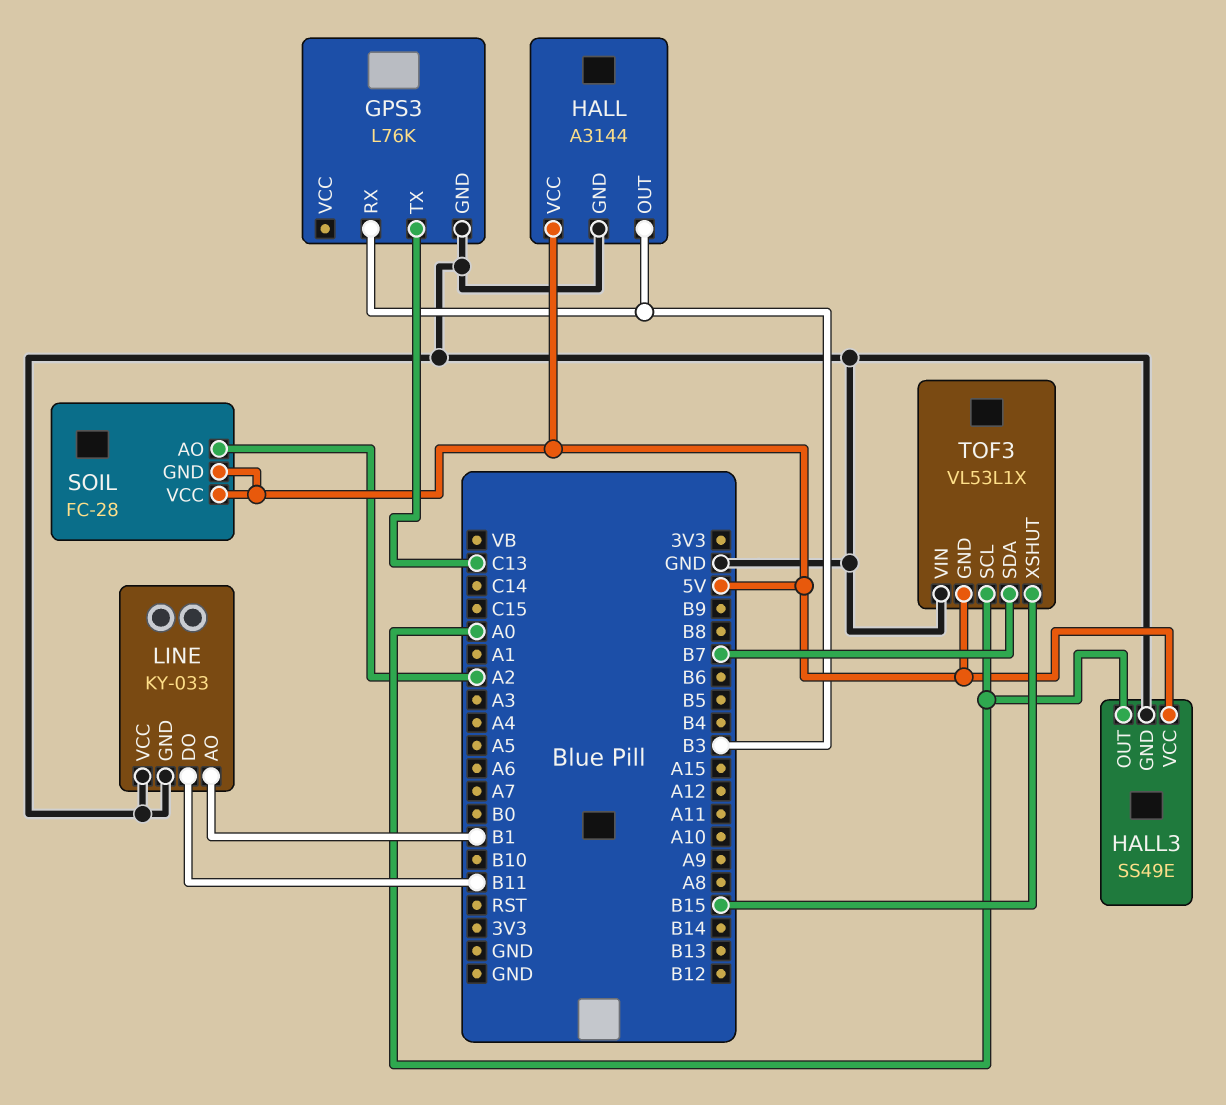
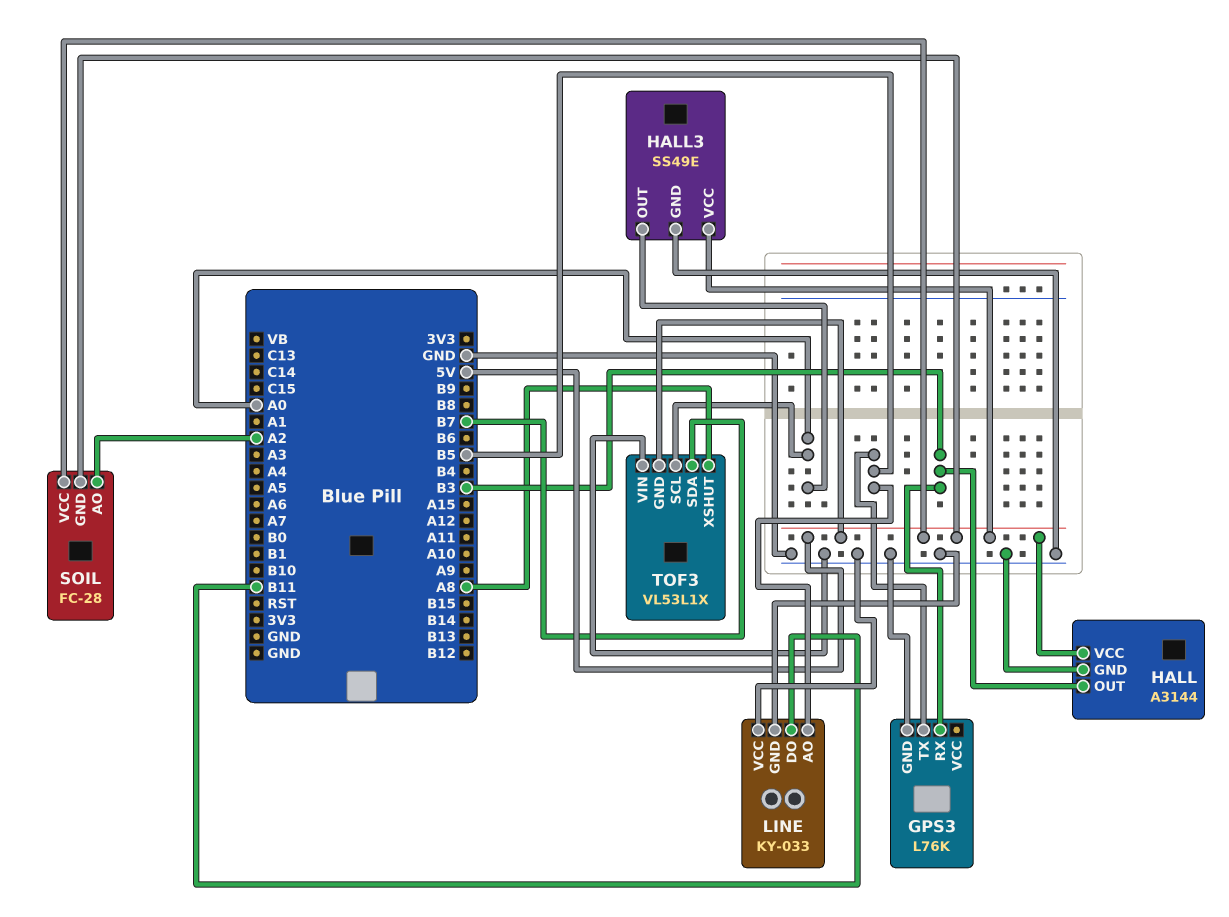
GPS3 pin TX: C13 -> B5
LINE pin AO: B1 -> B5
TOF3 pin XSHUT: B15 -> A8

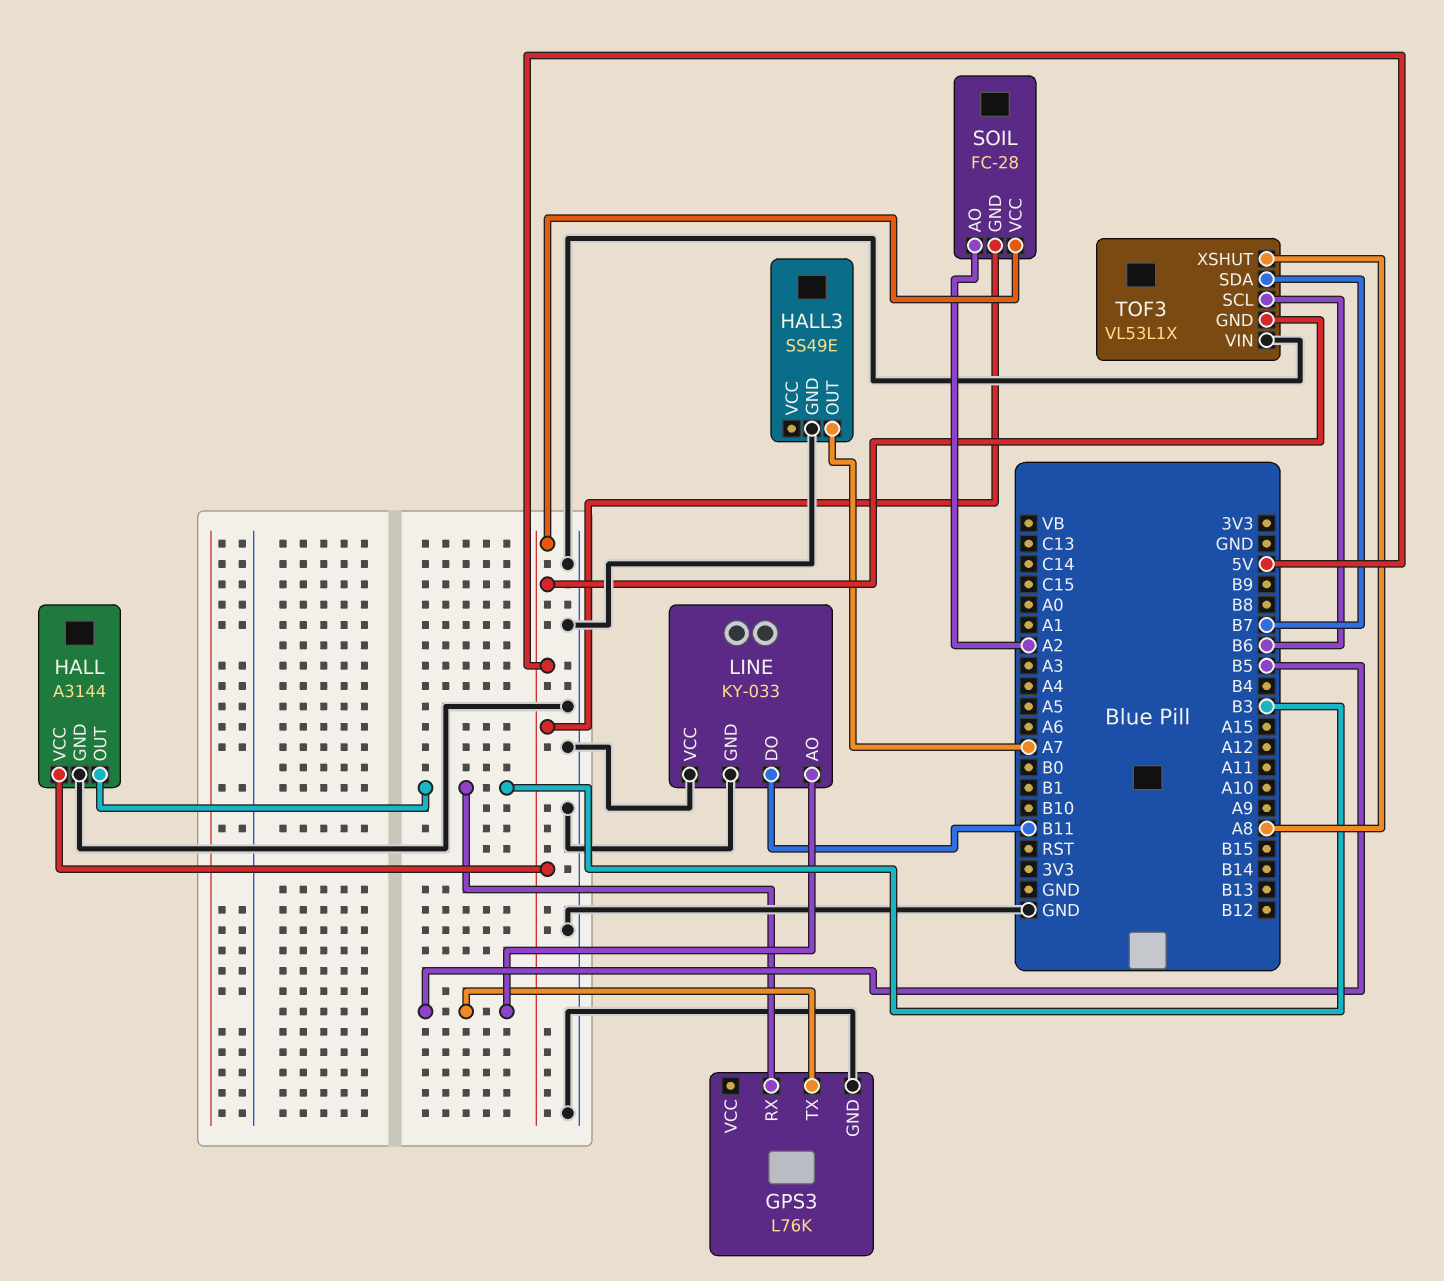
HALL3 pin OUT: A0 -> A7
HALL3 pin VCC: 5V -> none
TOF3 pin SCL: A0 -> B6

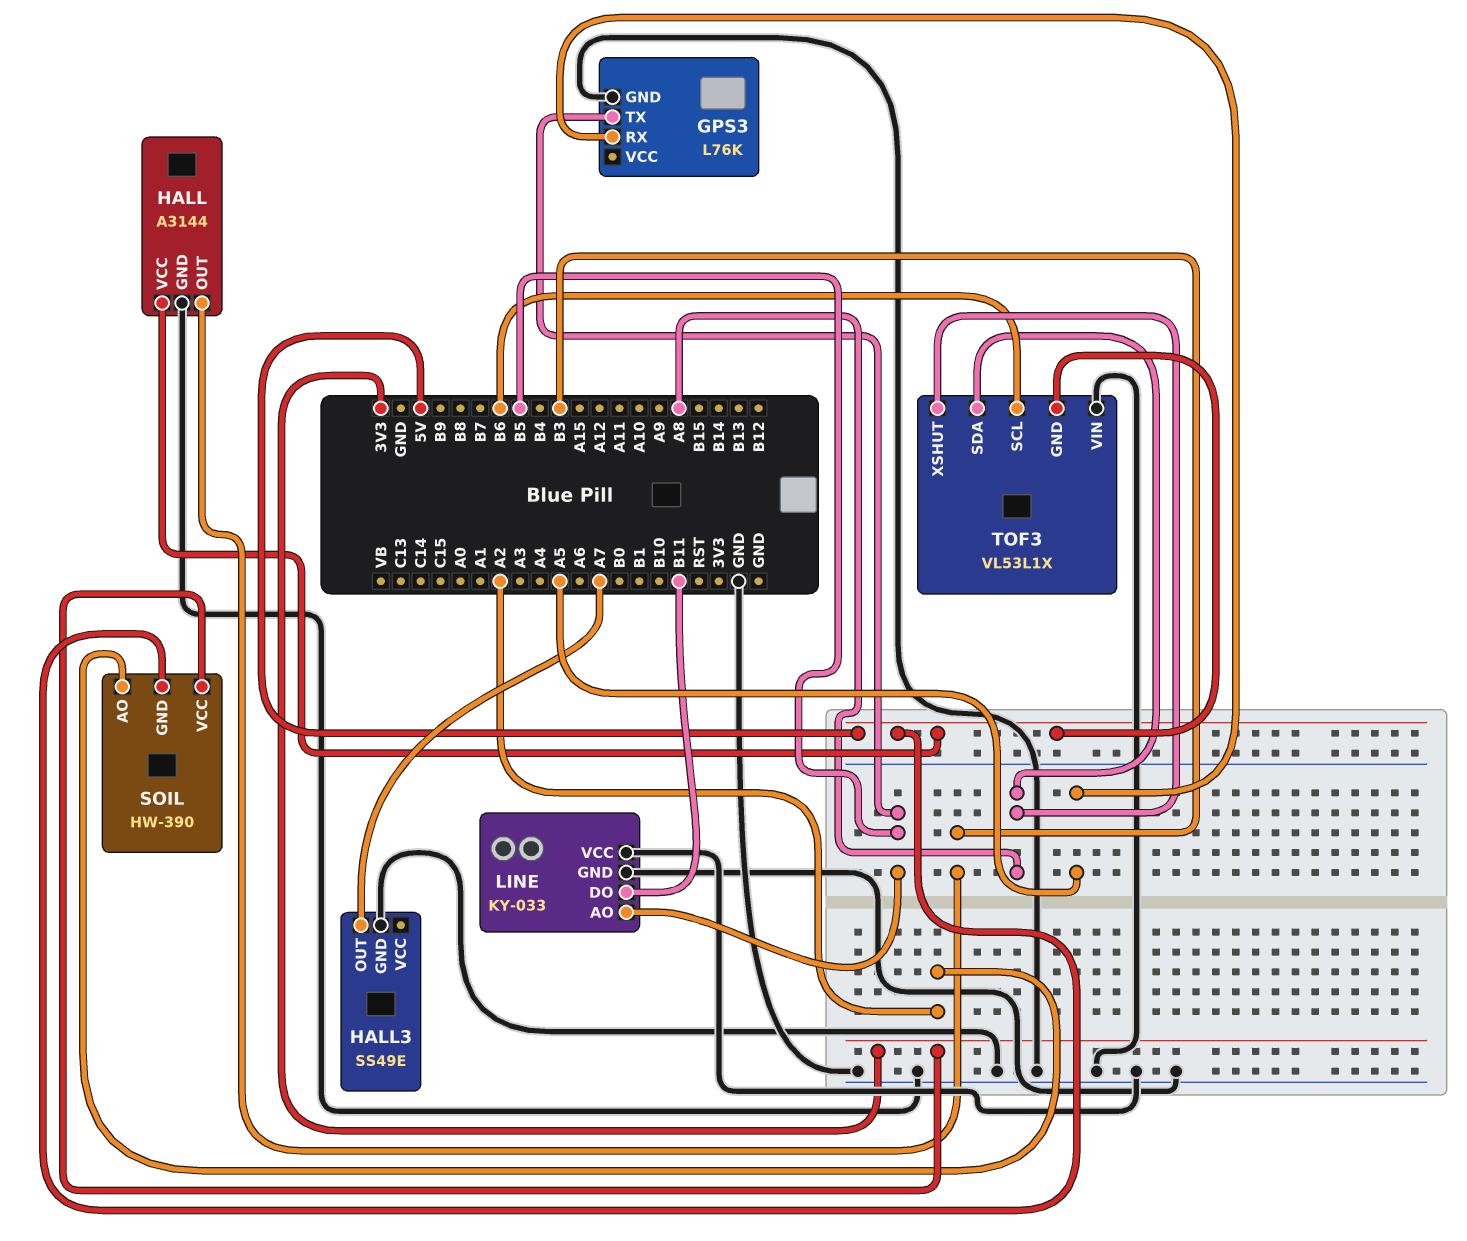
GPS3 pin RX: B3 -> A5
SOIL: FC-28 -> HW-390
SOIL pin VCC: 5V -> 3V3
TOF3 pin SDA: B7 -> A8

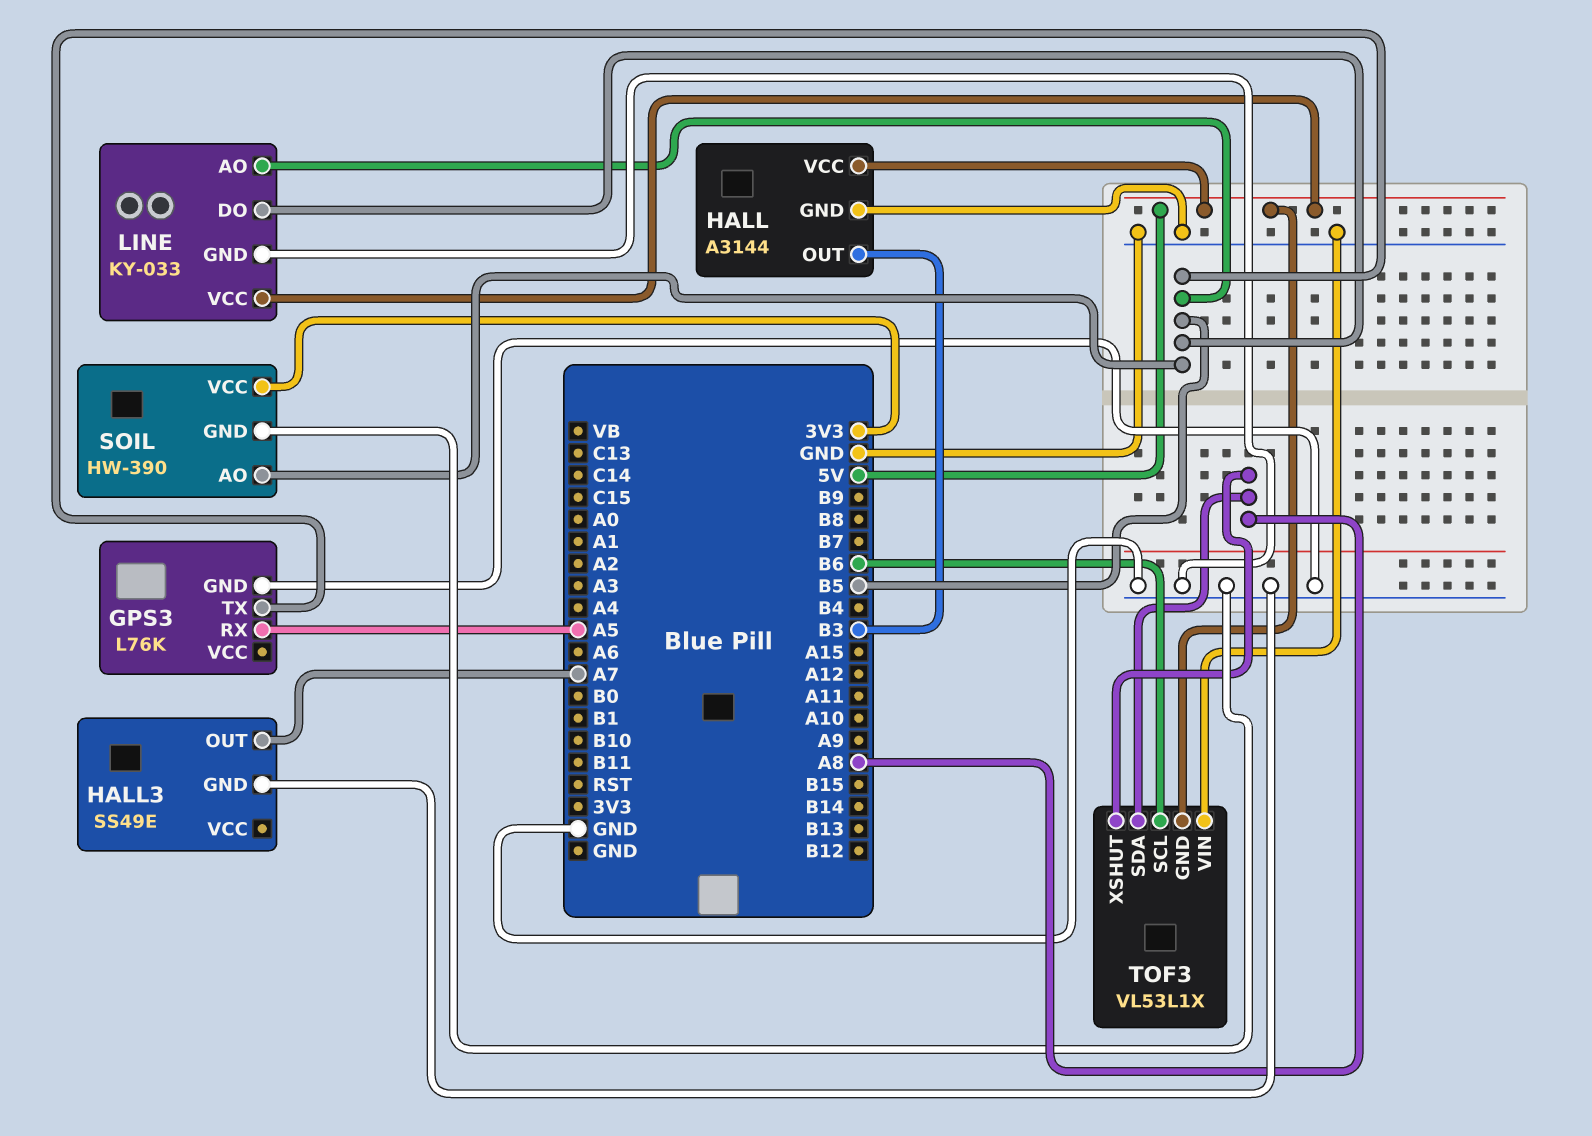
LINE pin DO: B11 -> B5
LINE pin VCC: GND -> 5V
SOIL pin AO: A2 -> B5
SOIL pin GND: 5V -> GND

